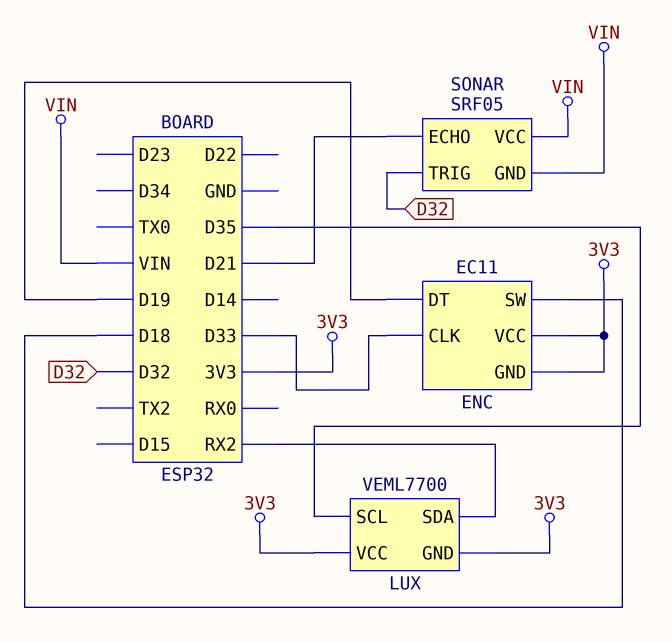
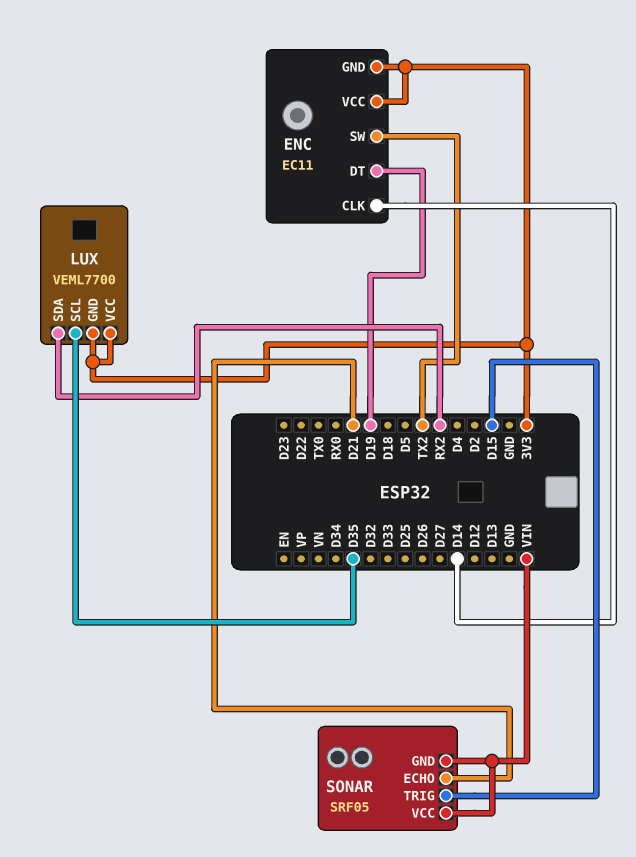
ENC pin CLK: D33 -> D14
ENC pin SW: D18 -> TX2
SONAR pin TRIG: D32 -> D15

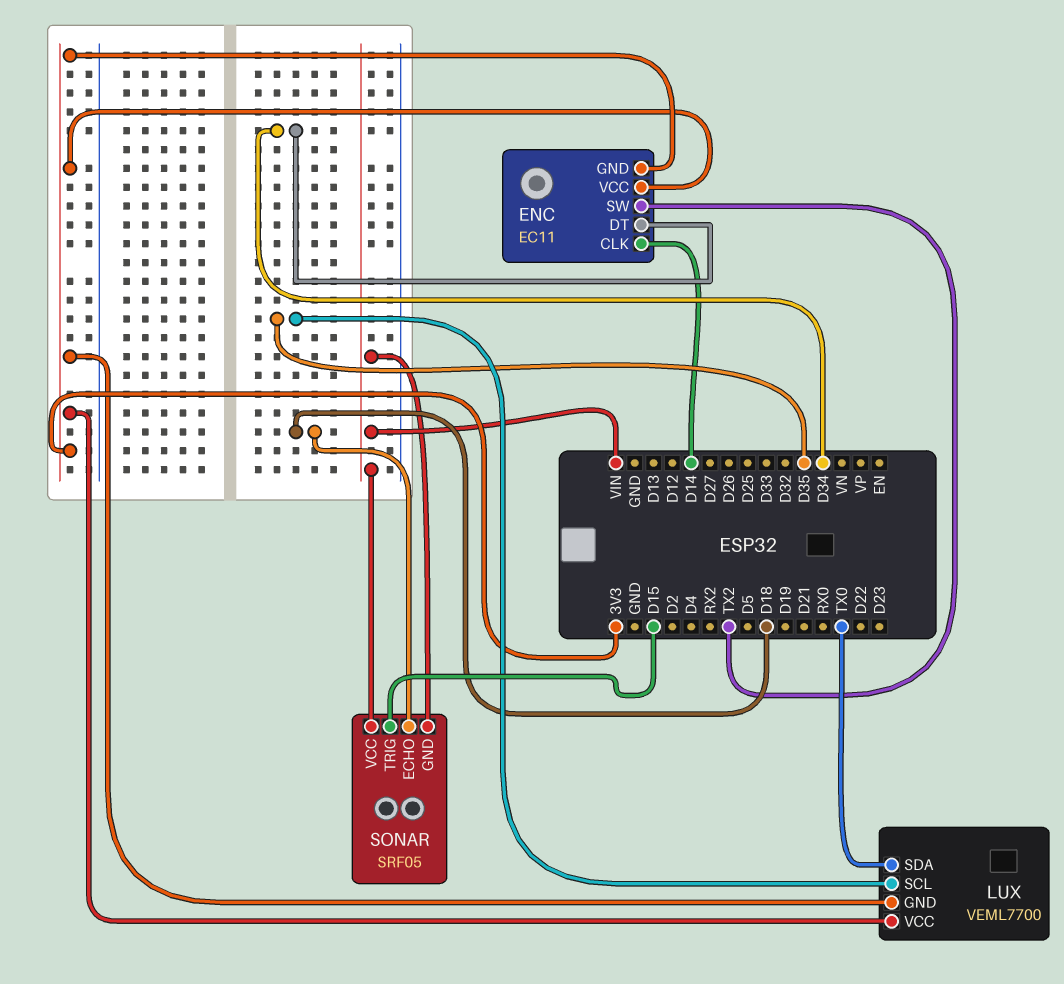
ENC pin DT: D19 -> D34
LUX pin SDA: RX2 -> TX0
SONAR pin ECHO: D21 -> D18

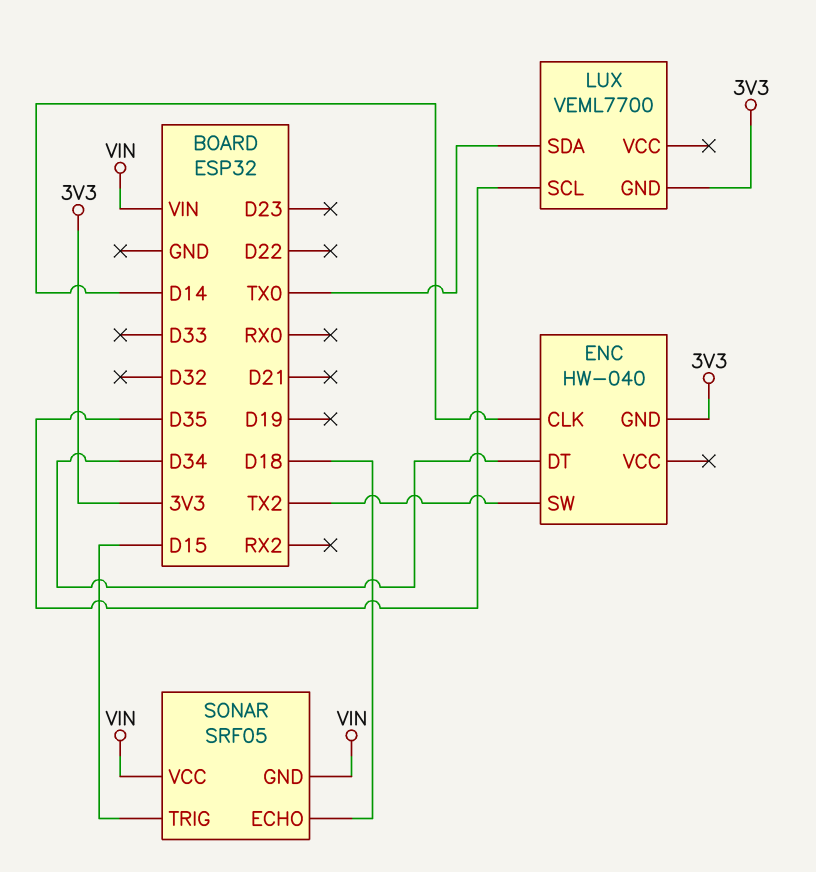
ENC: EC11 -> HW-040
ENC pin VCC: 3V3 -> none
LUX pin VCC: 3V3 -> none

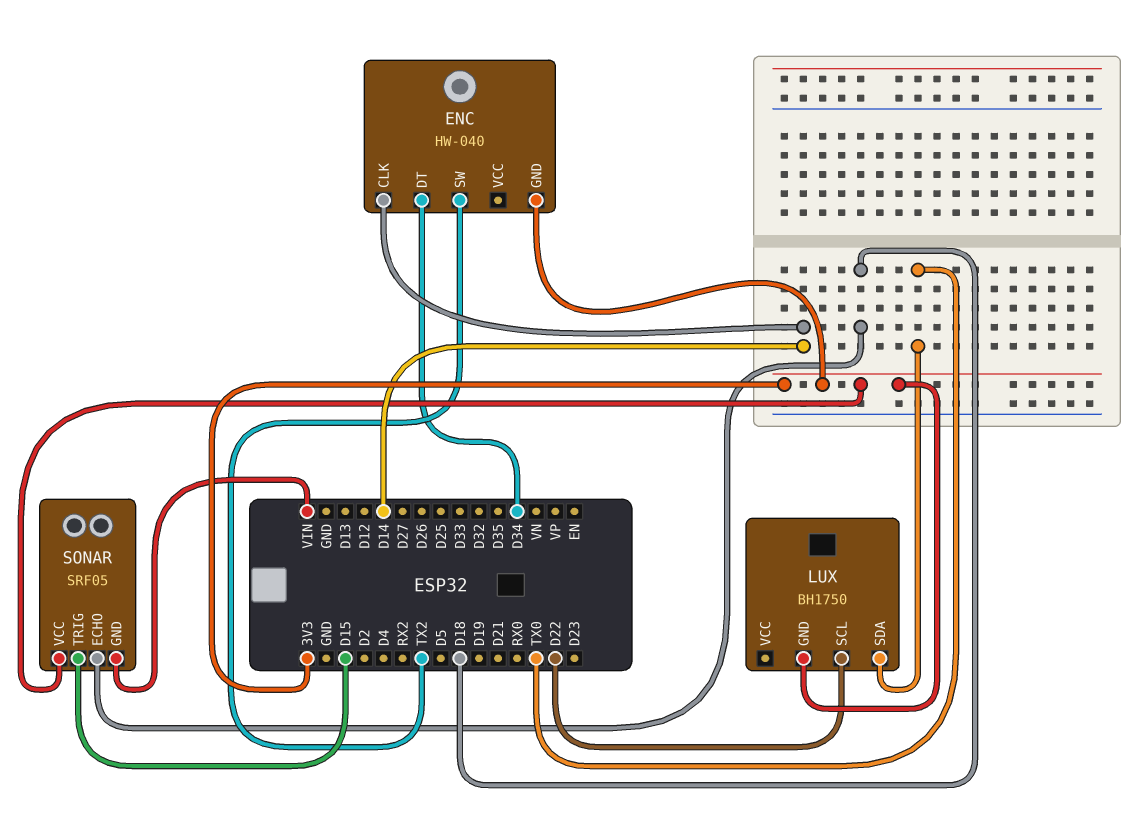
LUX: VEML7700 -> BH1750
LUX pin SCL: D35 -> D22
SONAR pin VCC: VIN -> 3V3

